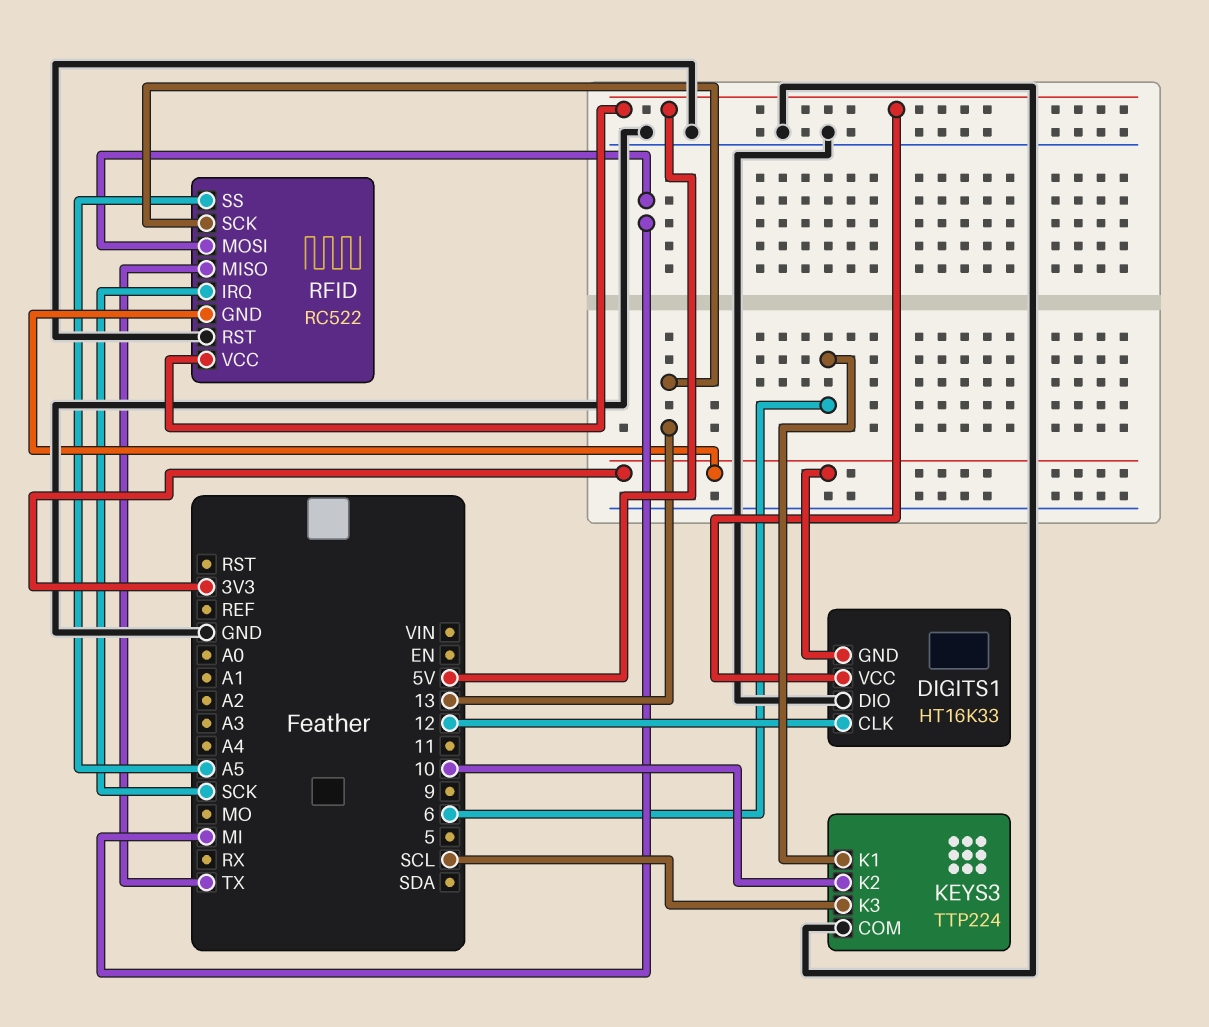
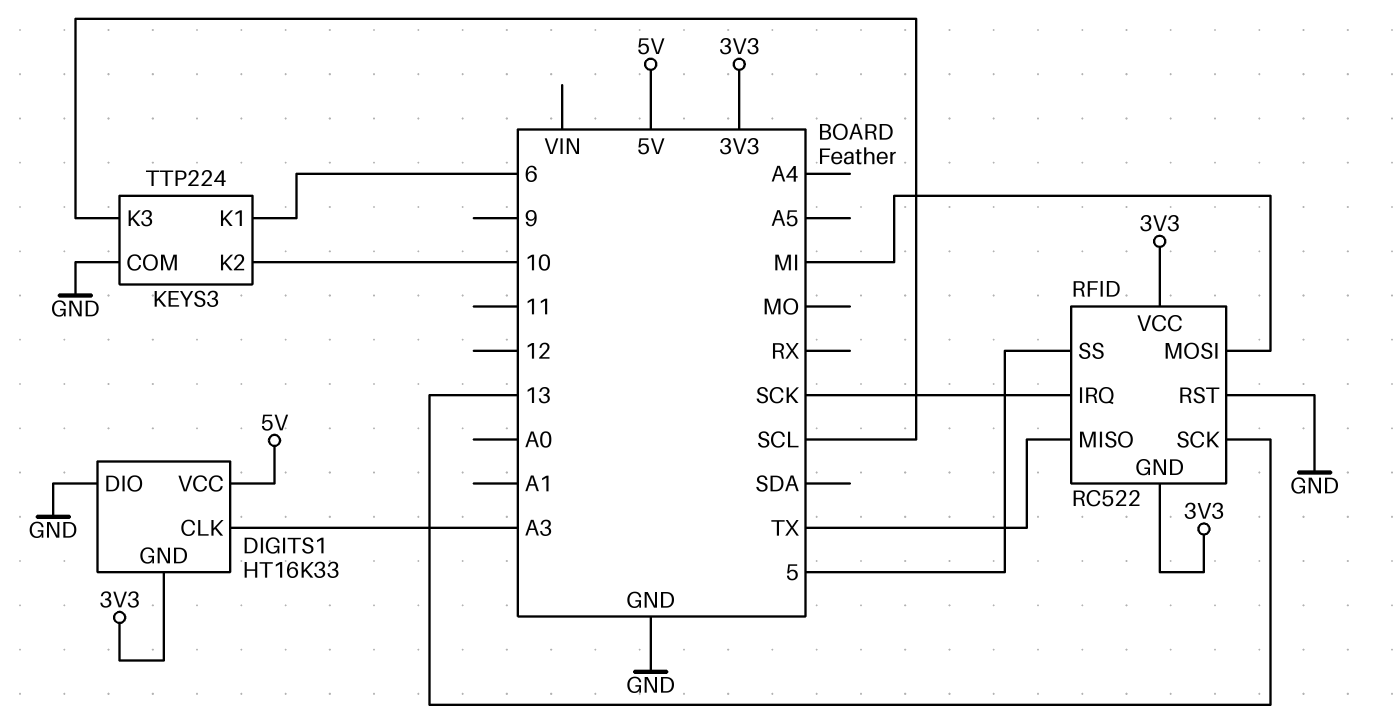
DIGITS1 pin CLK: 12 -> A3
RFID pin SS: A5 -> 5
RFID pin VCC: 5V -> 3V3

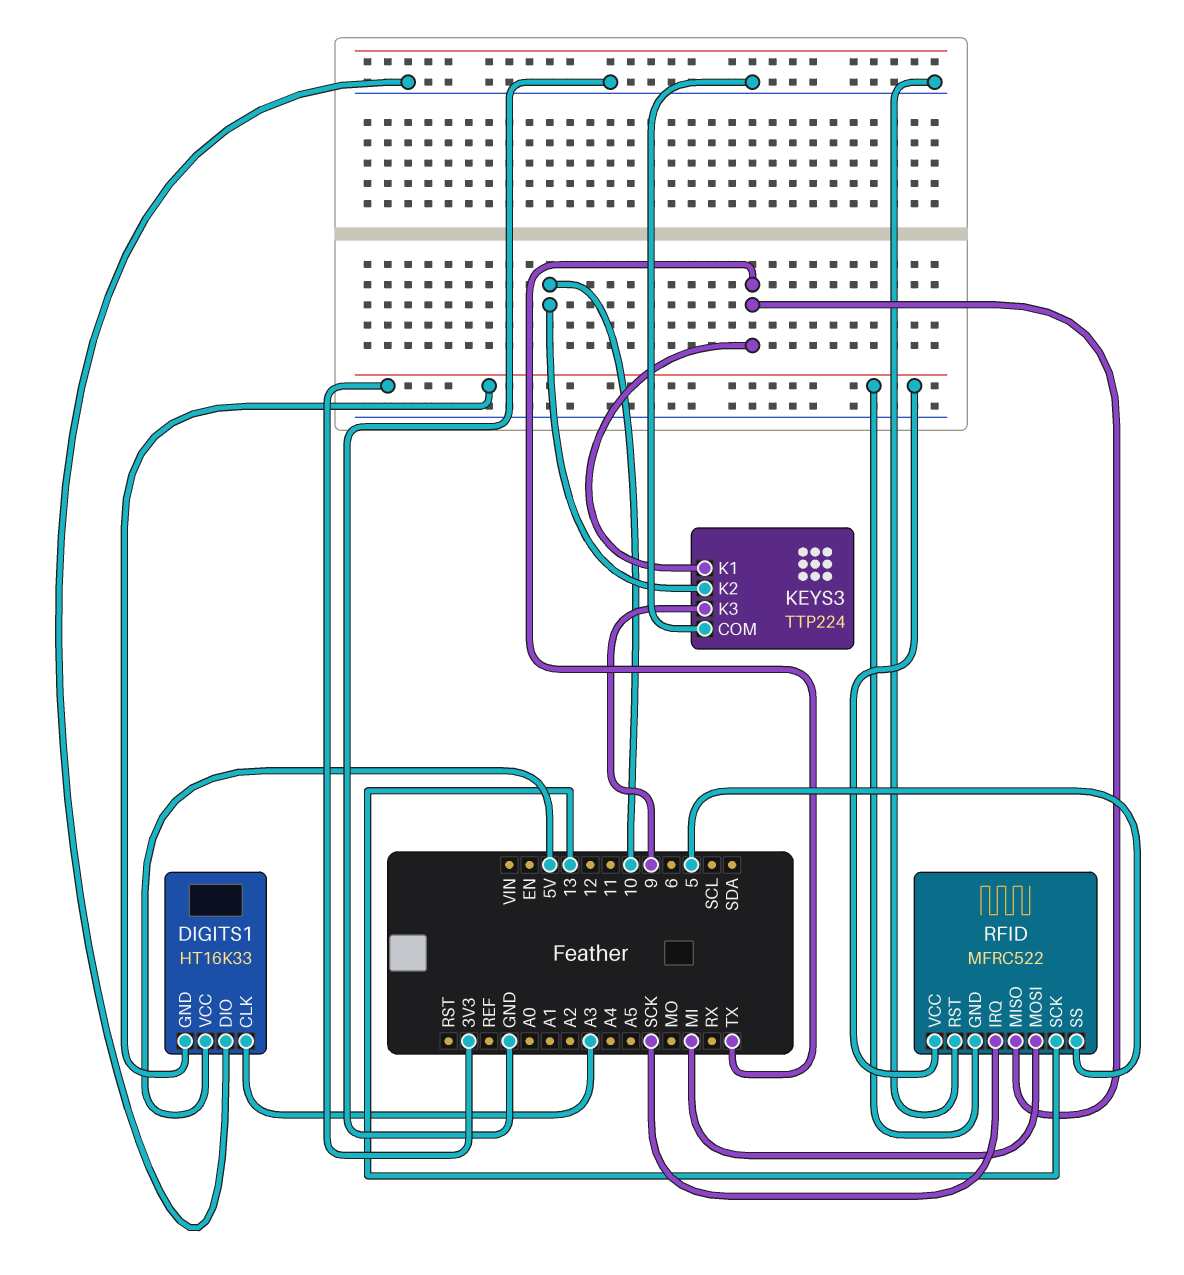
KEYS3 pin K1: 6 -> TX
KEYS3 pin K3: SCL -> 9
RFID: RC522 -> MFRC522

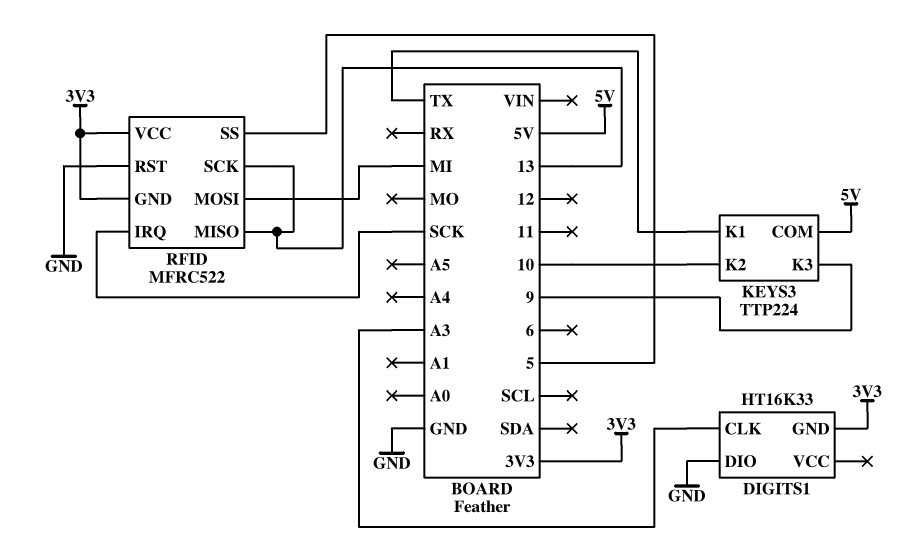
DIGITS1 pin VCC: 5V -> none
KEYS3 pin COM: GND -> 5V
RFID pin MISO: TX -> 13

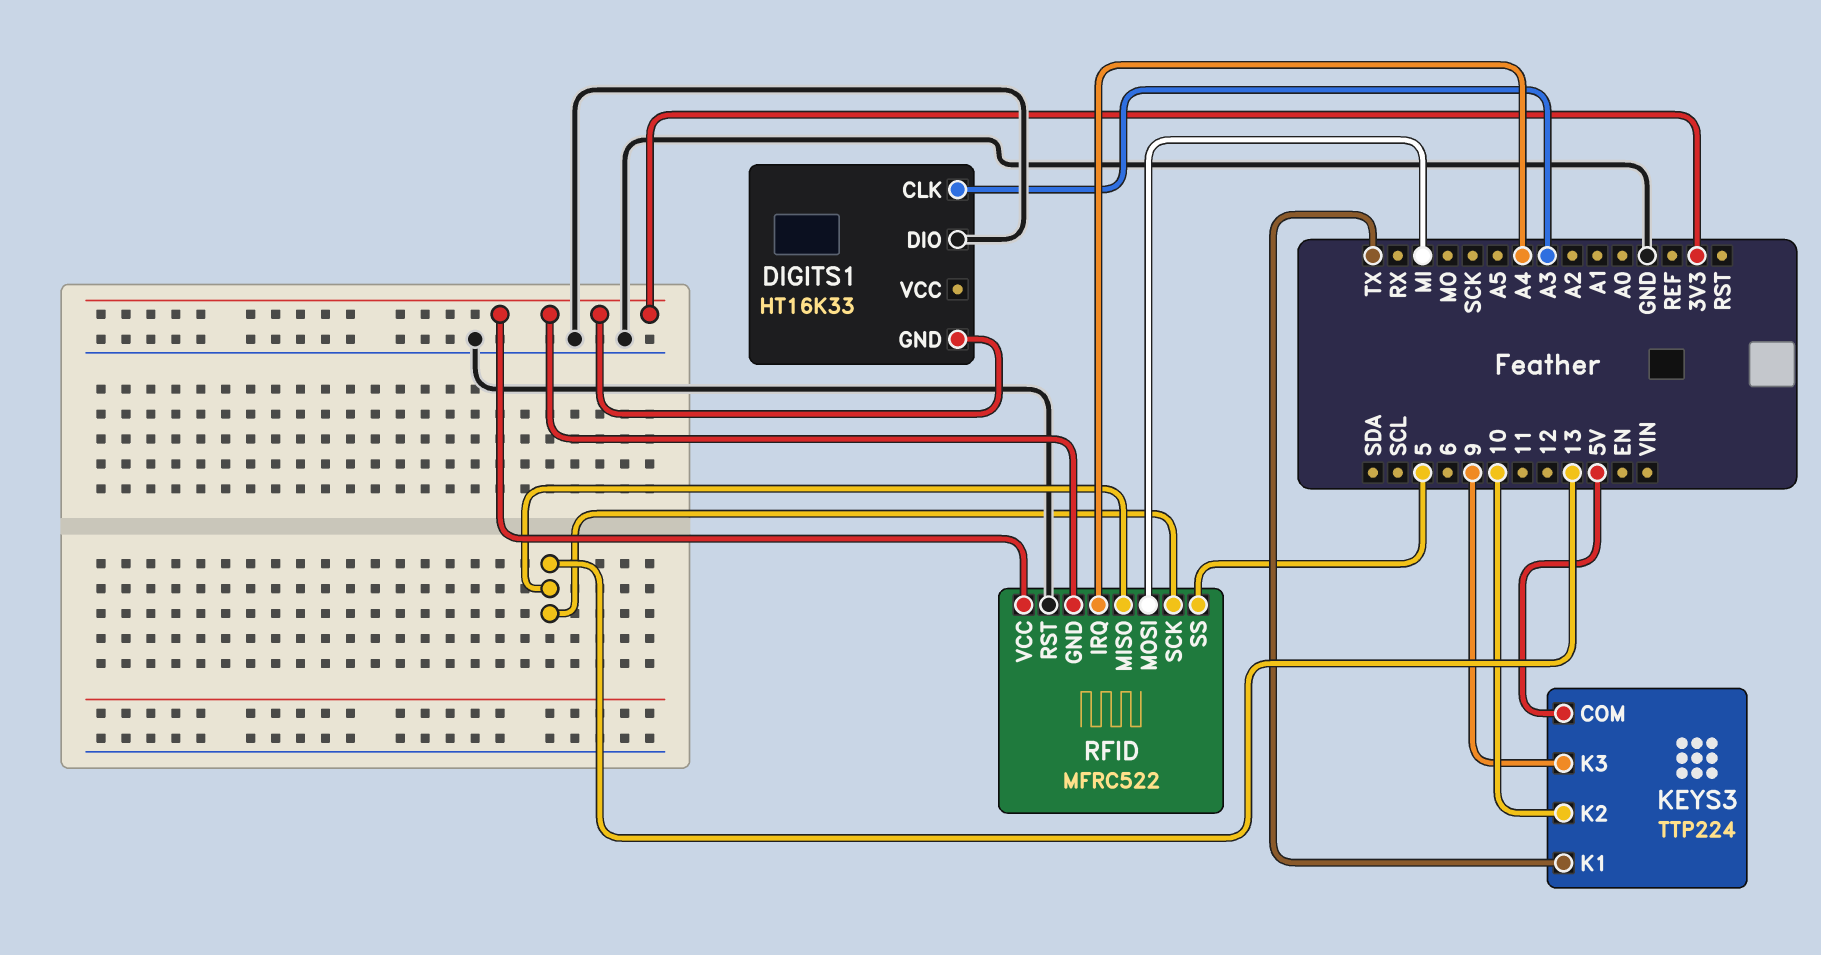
RFID pin IRQ: SCK -> A4

